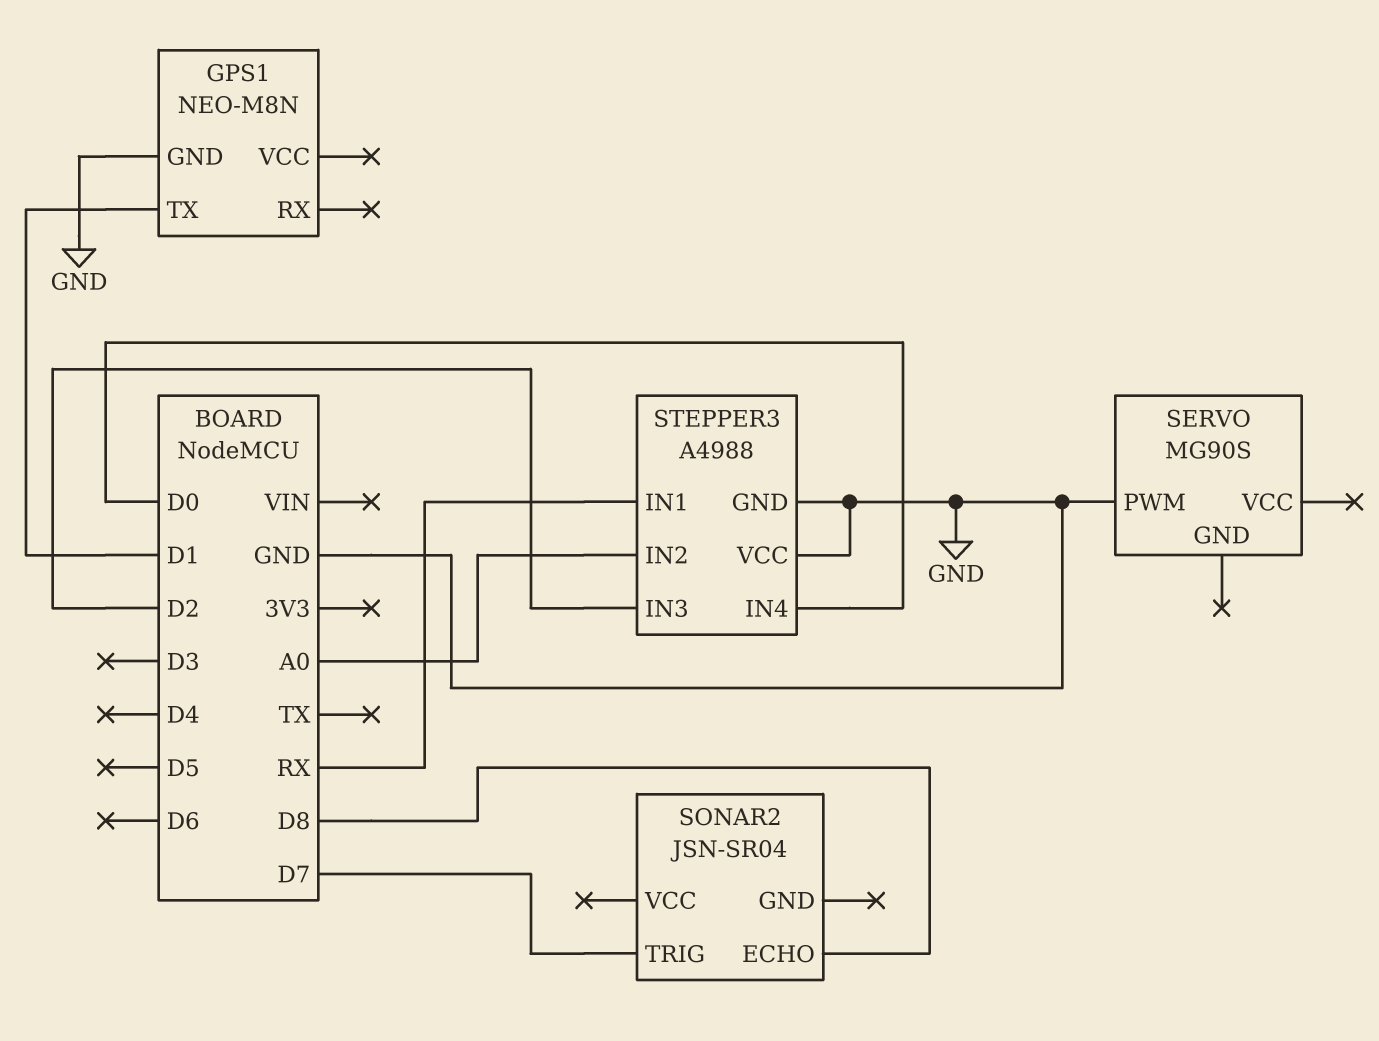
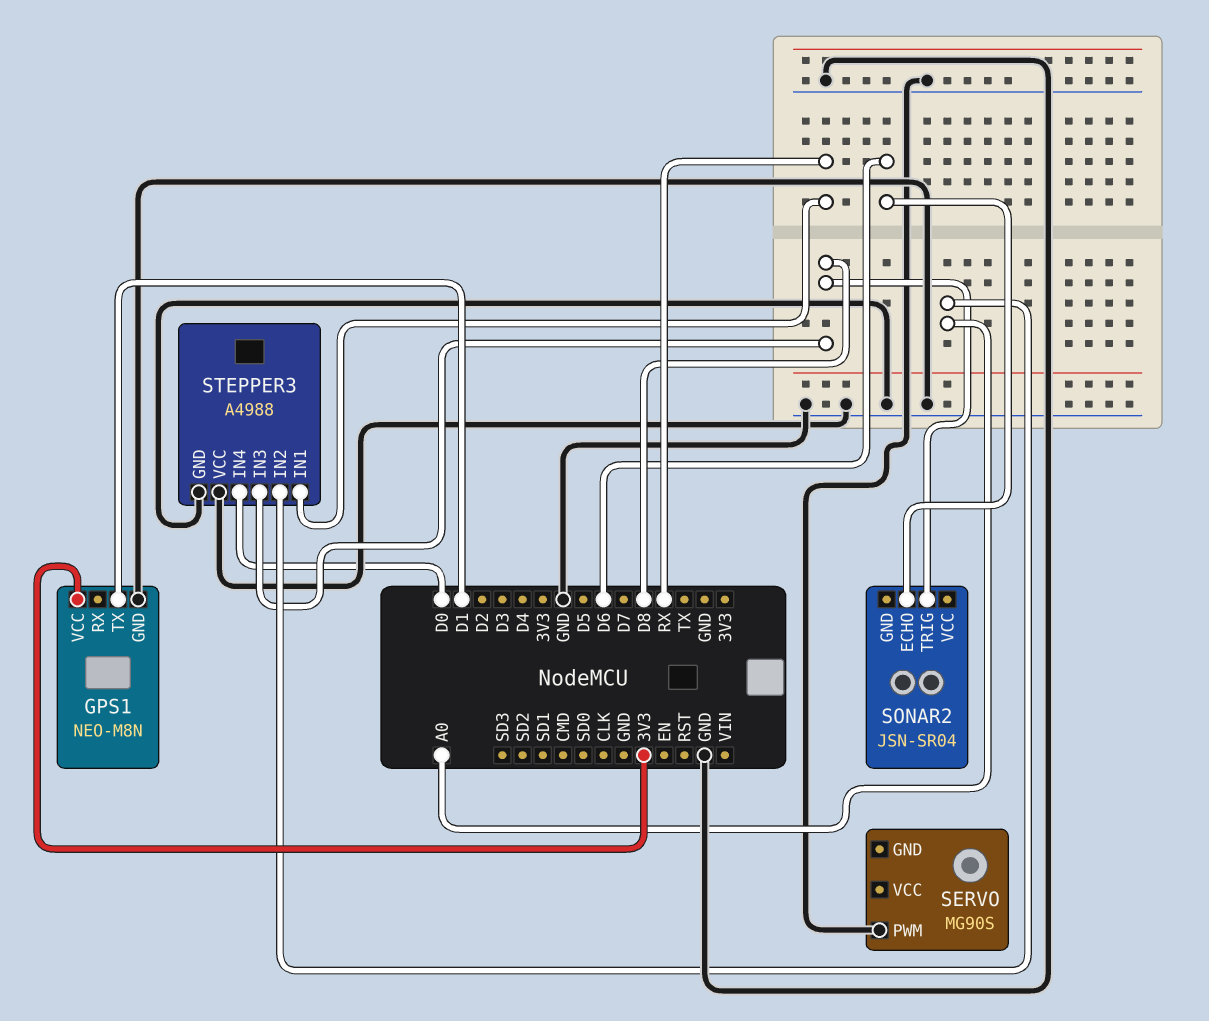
GPS1 pin VCC: none -> 3V3
SONAR2 pin ECHO: D8 -> D6
SONAR2 pin TRIG: D7 -> D8
STEPPER3 pin IN3: D2 -> D8

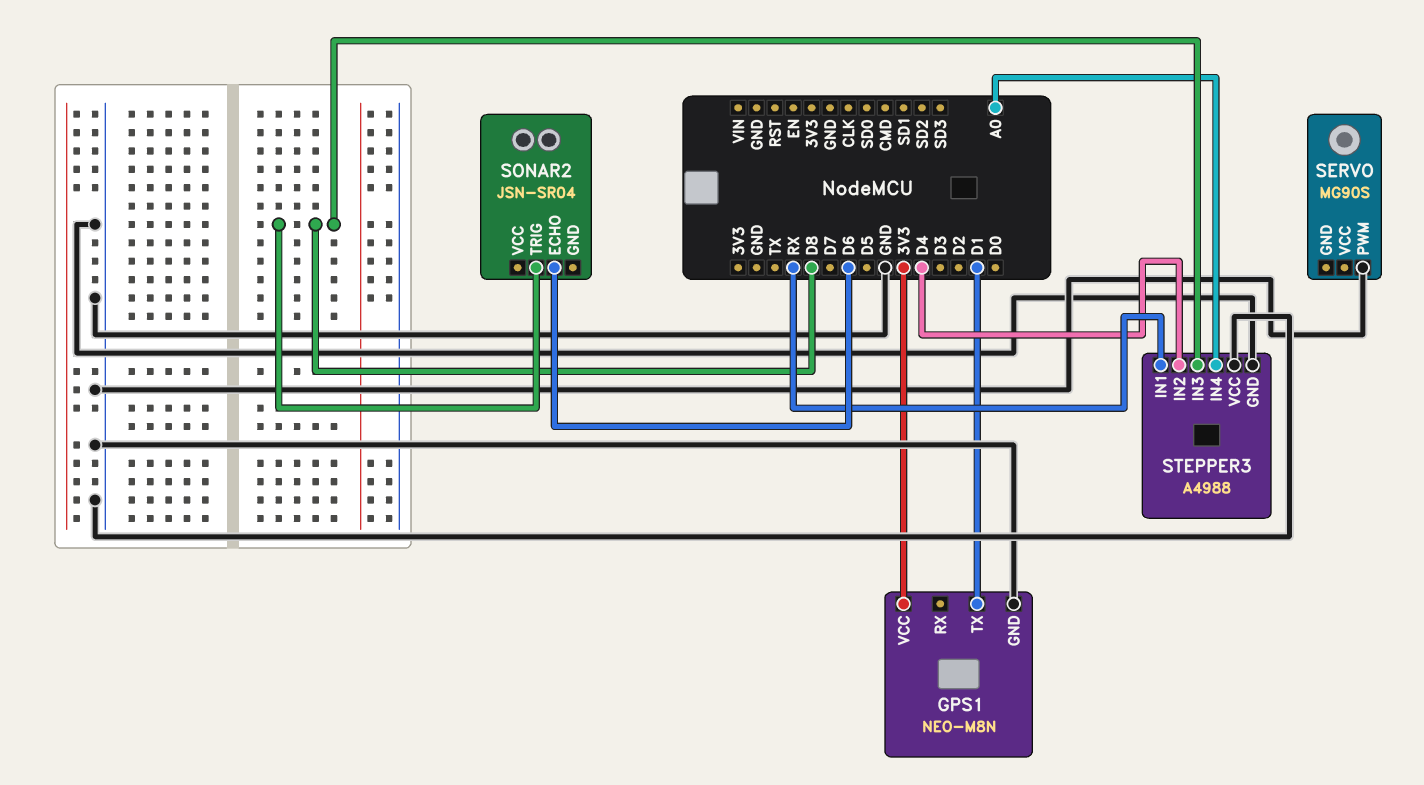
STEPPER3 pin IN2: A0 -> D4
STEPPER3 pin IN4: D0 -> A0

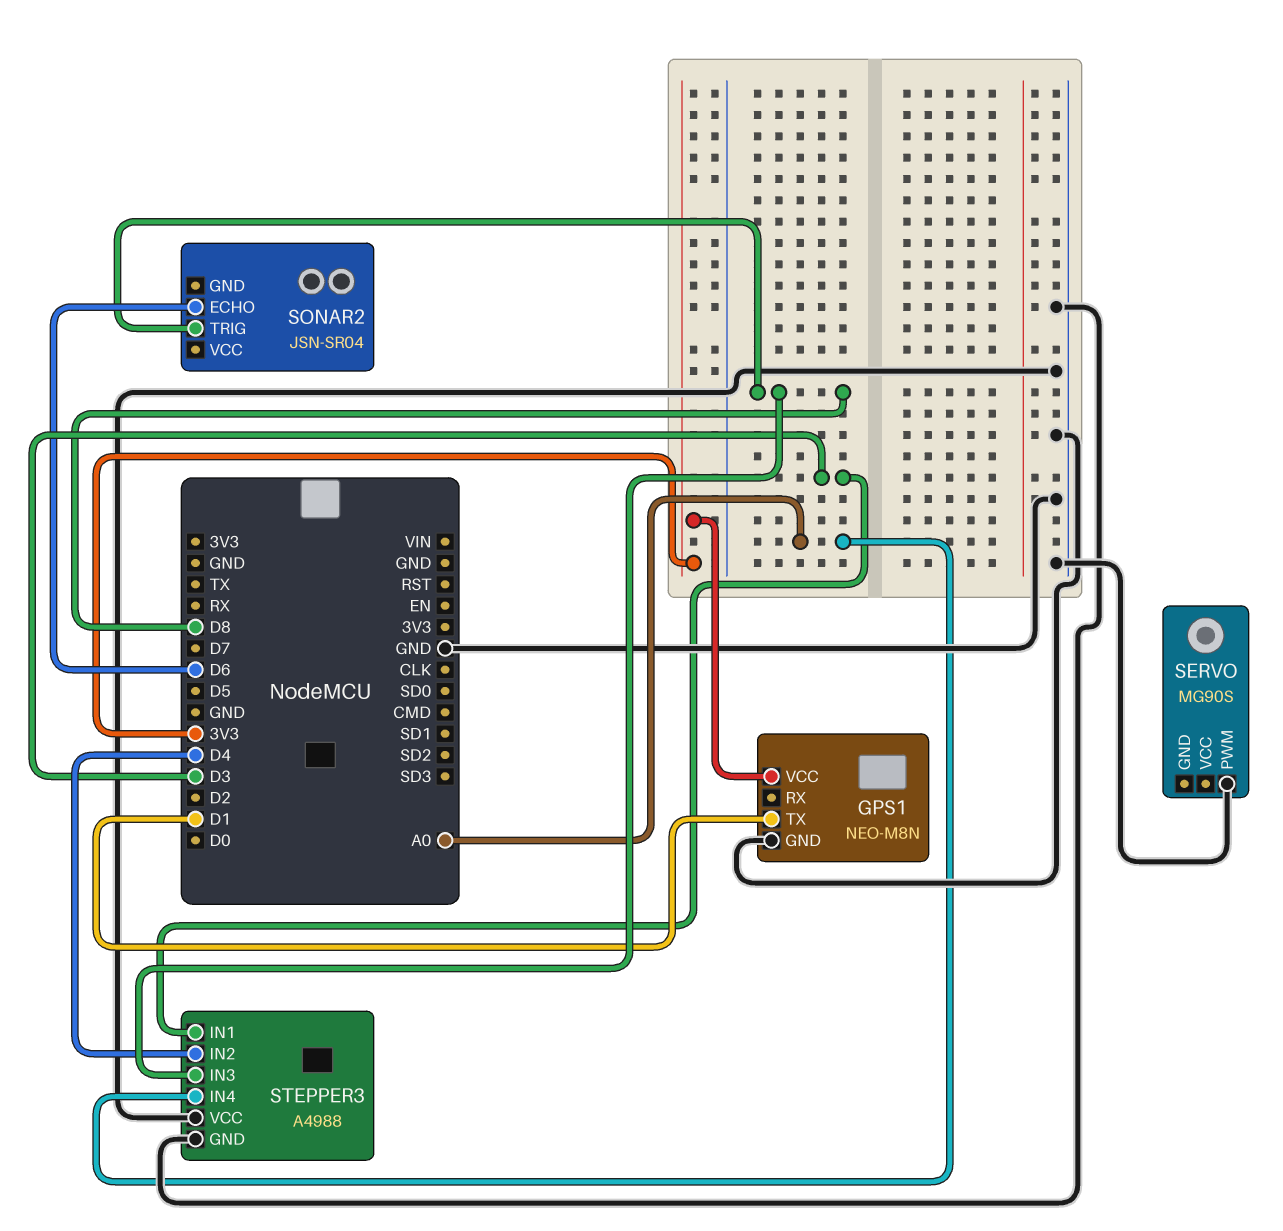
STEPPER3 pin IN1: RX -> D3

